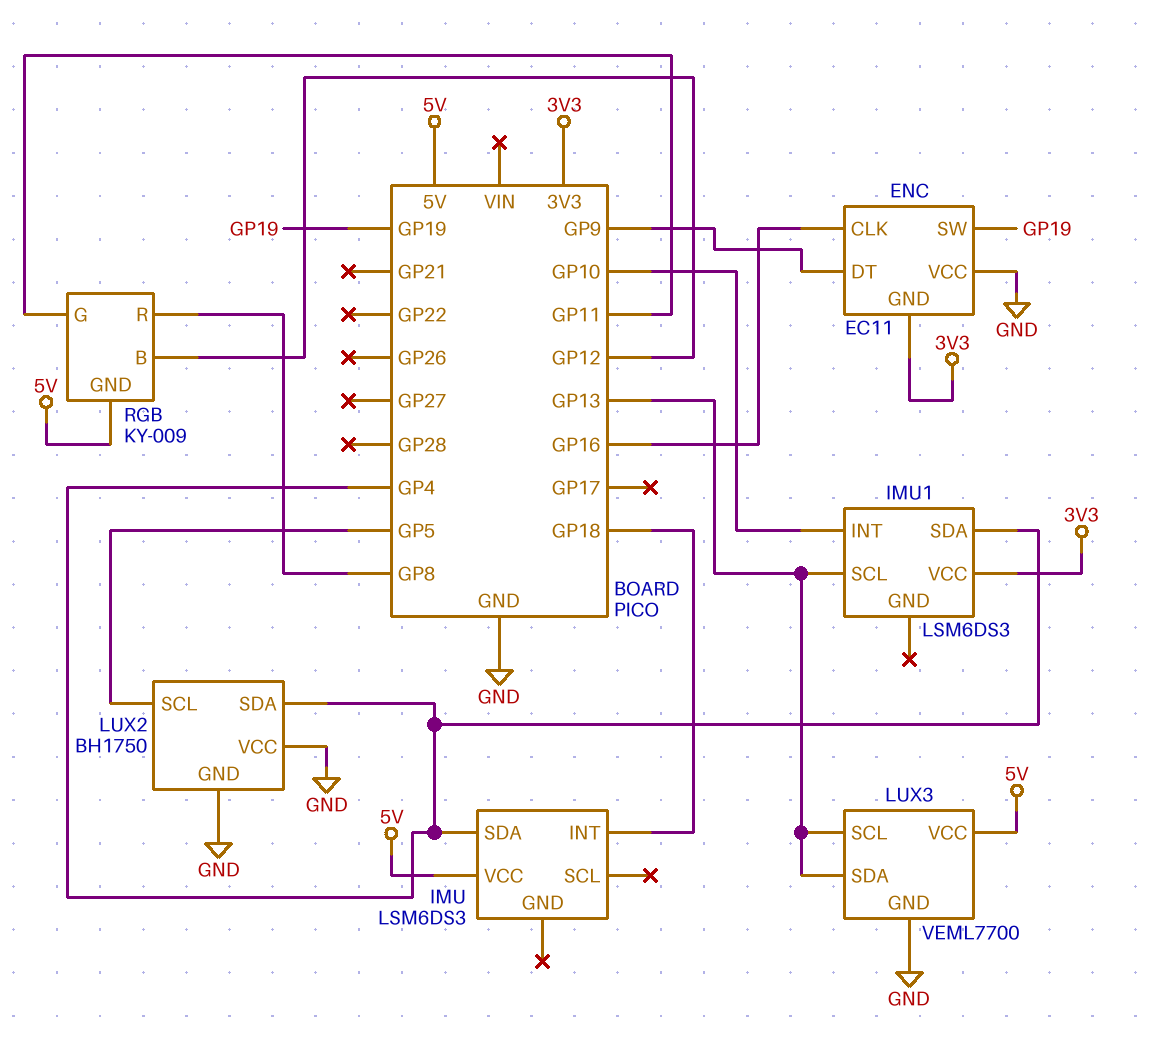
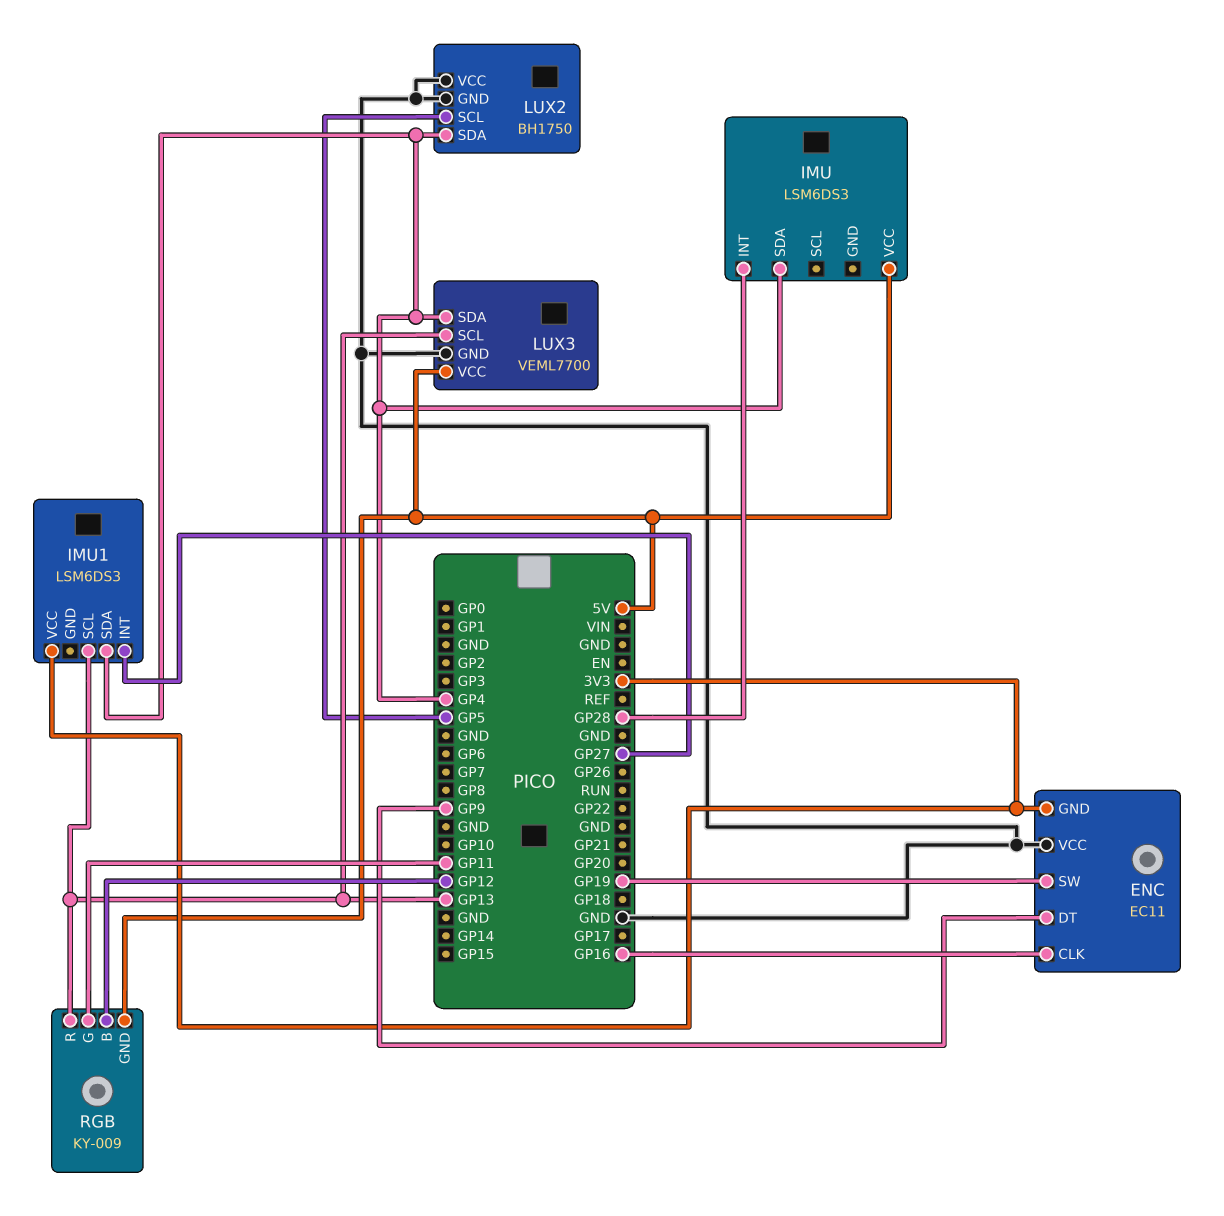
IMU pin INT: GP18 -> GP28
IMU1 pin INT: GP10 -> GP27
LUX3 pin SDA: GP13 -> GP4
RGB pin R: GP8 -> GP13

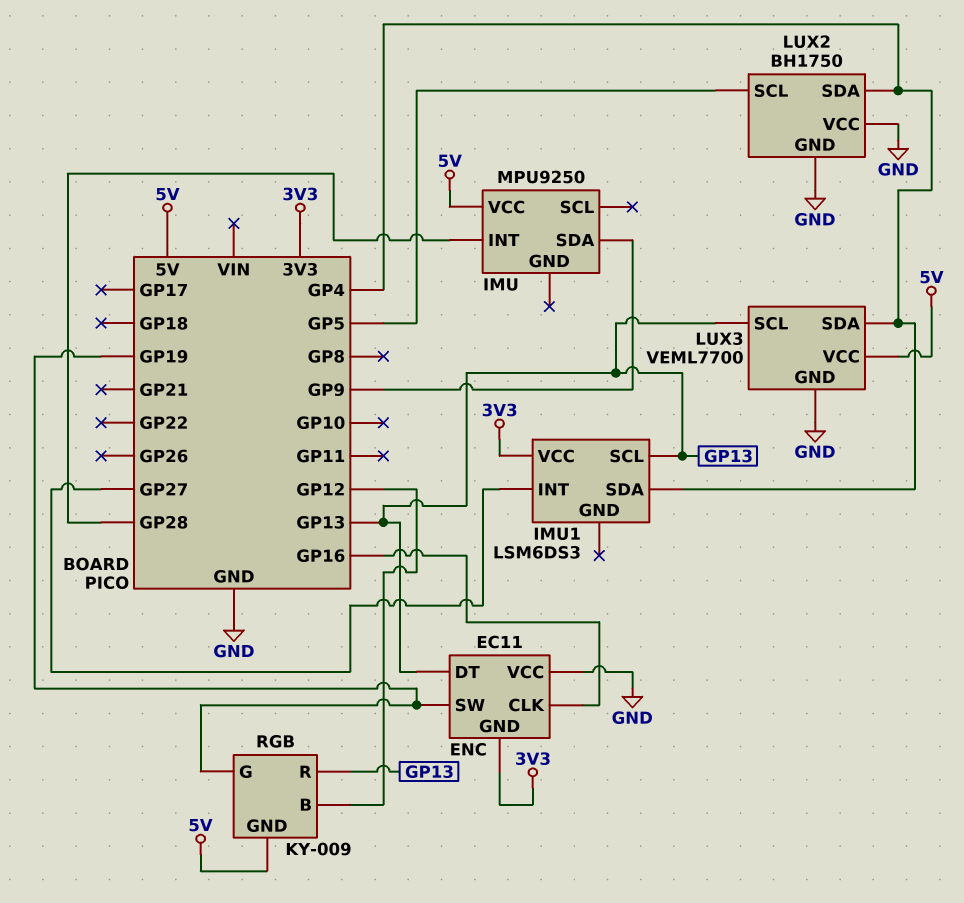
ENC pin DT: GP9 -> GP13
IMU: LSM6DS3 -> MPU9250
IMU pin SDA: GP4 -> GP9
RGB pin G: GP11 -> GP19

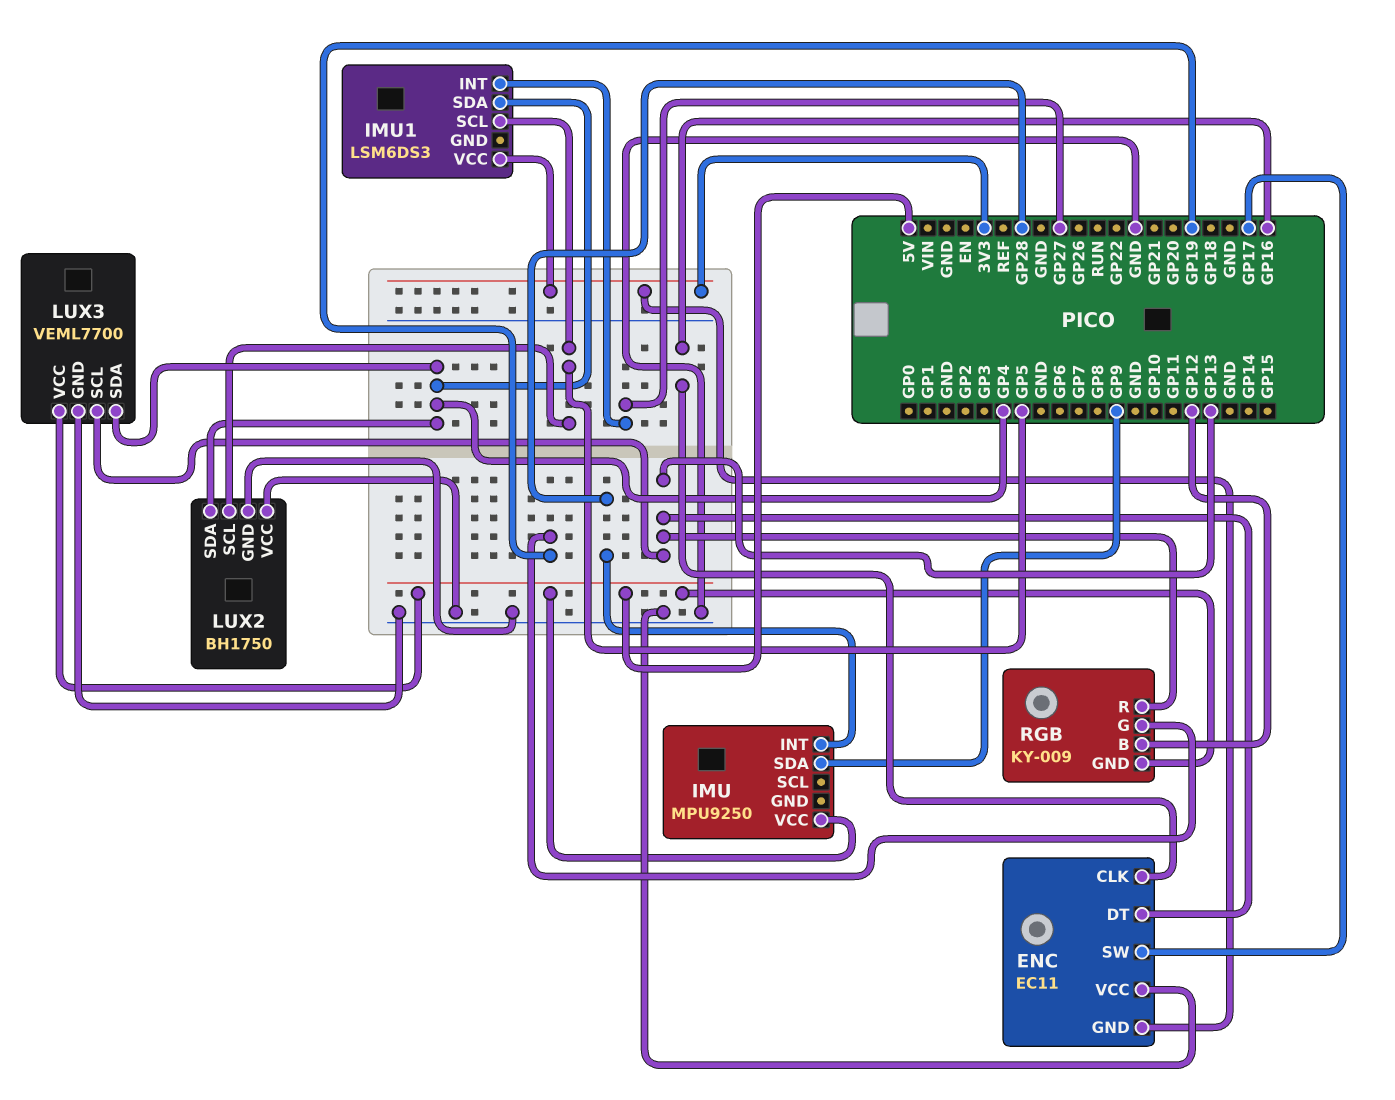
ENC pin SW: GP19 -> GP17
IMU1 pin SCL: GP13 -> GP5

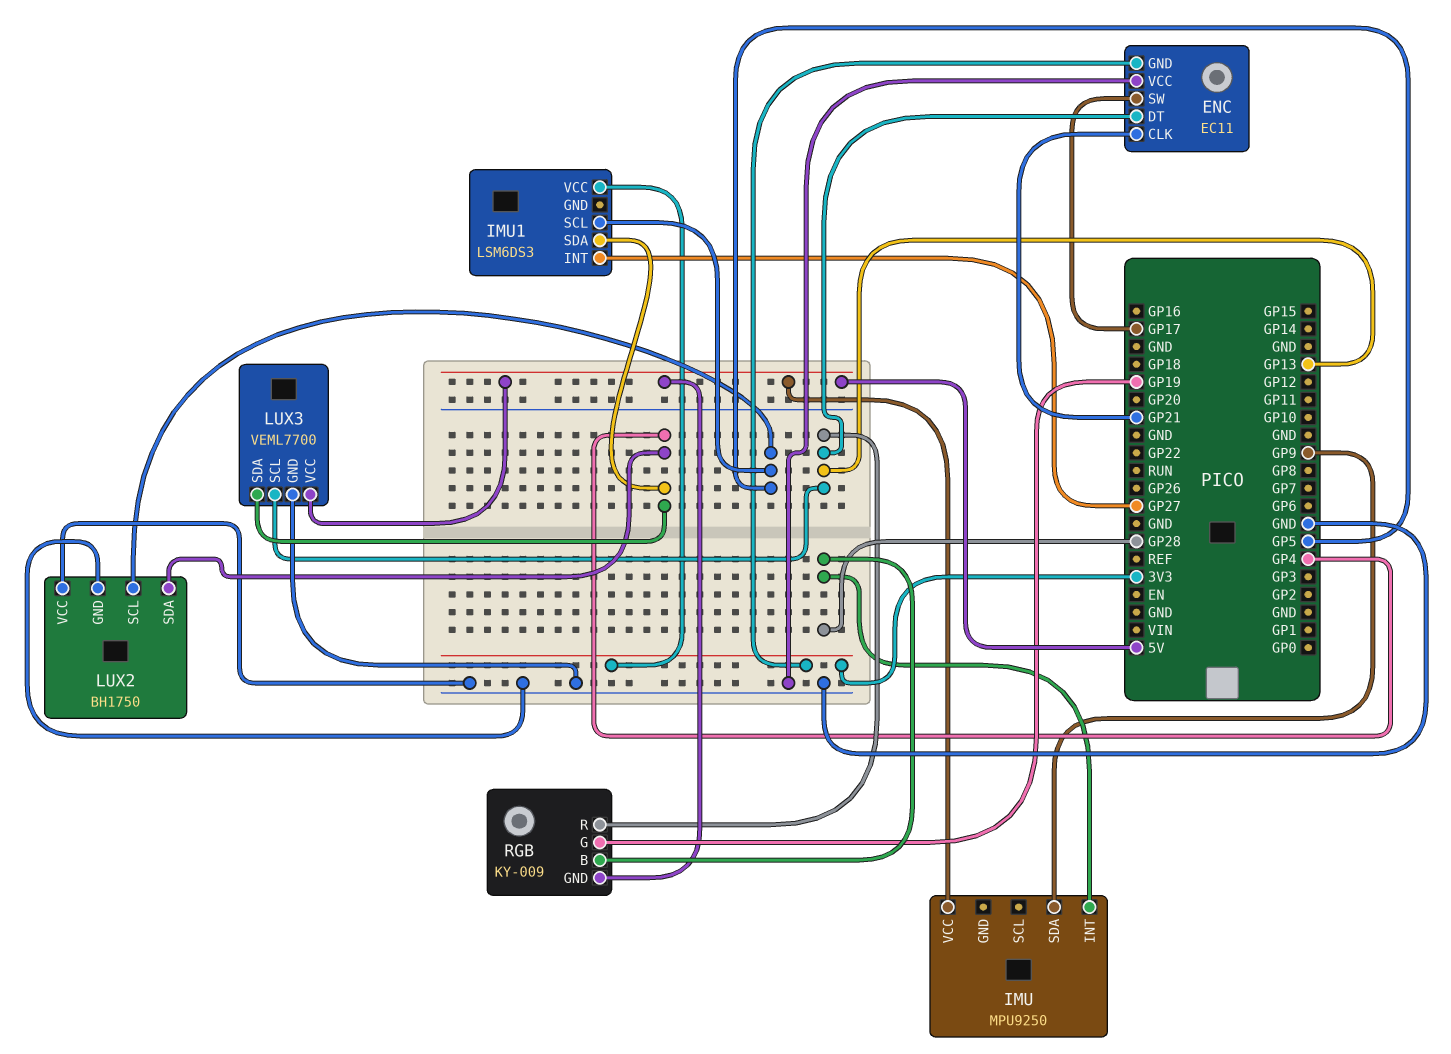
ENC pin CLK: GP16 -> GP21
RGB pin B: GP12 -> GP28

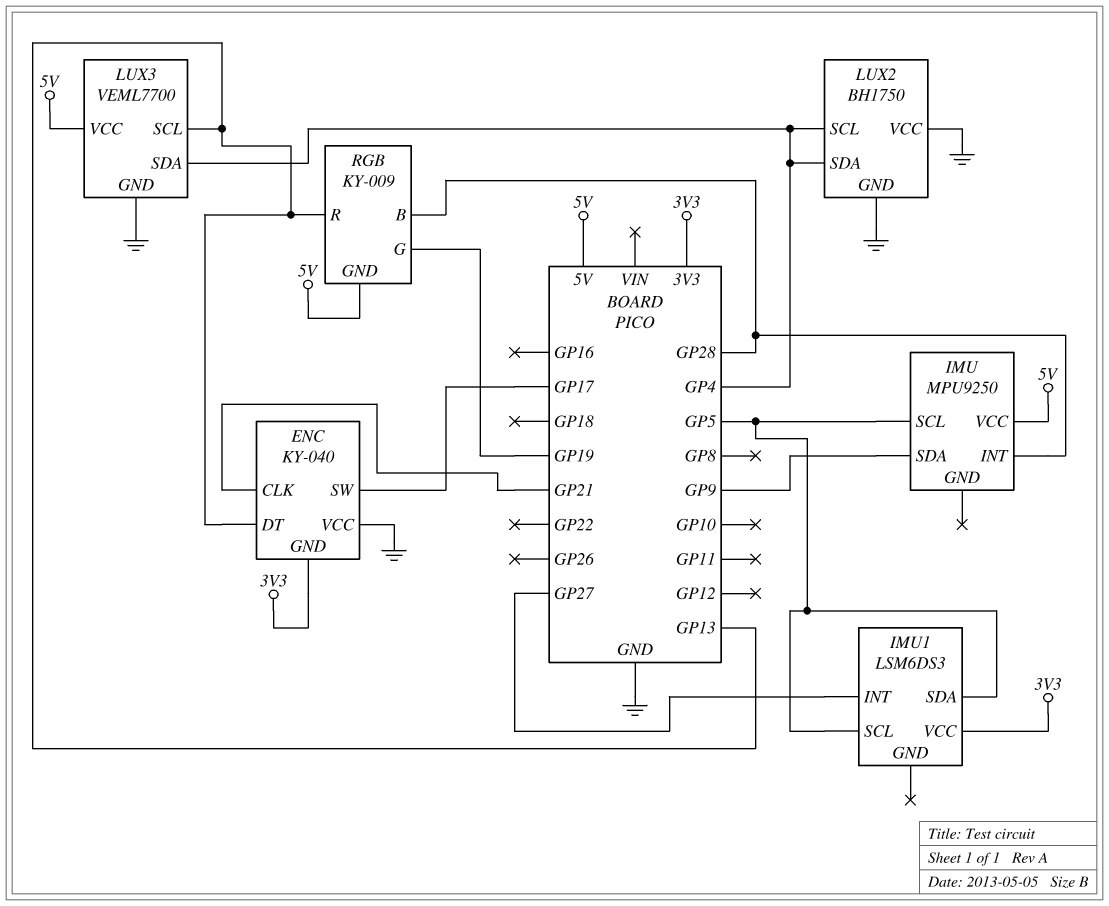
ENC: EC11 -> KY-040
IMU pin SCL: none -> GP5
IMU1 pin SDA: GP4 -> GP5
LUX2 pin SCL: GP5 -> GP4

